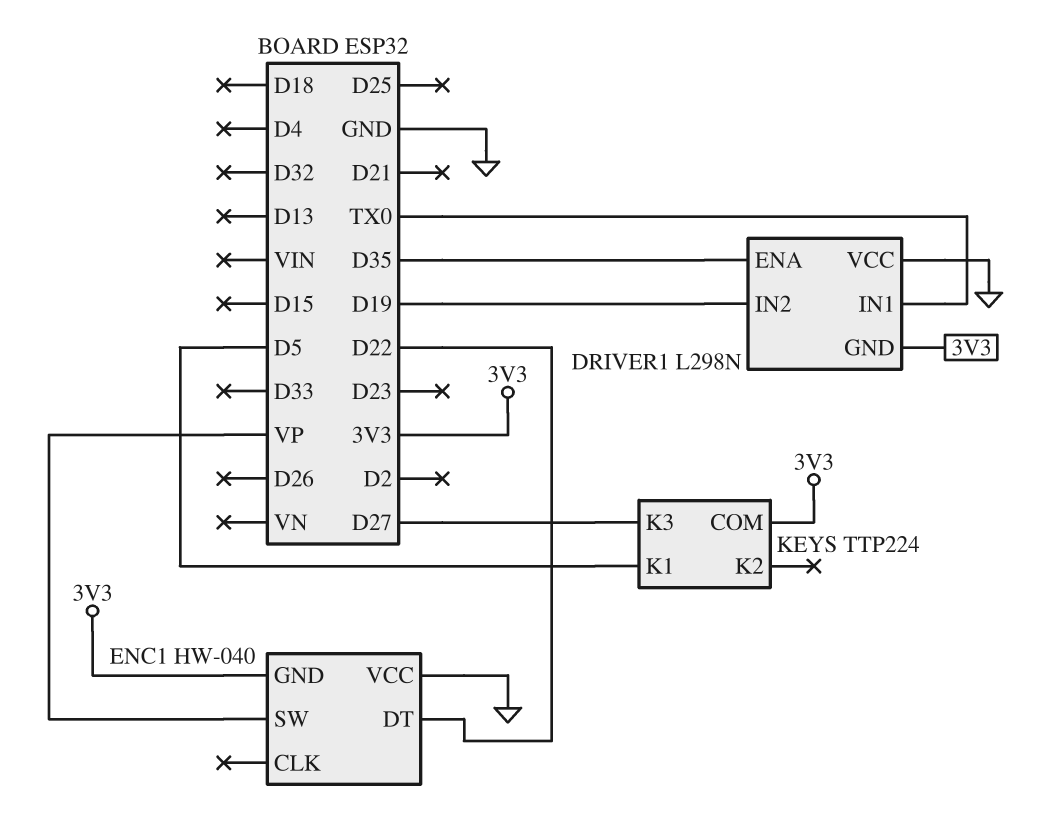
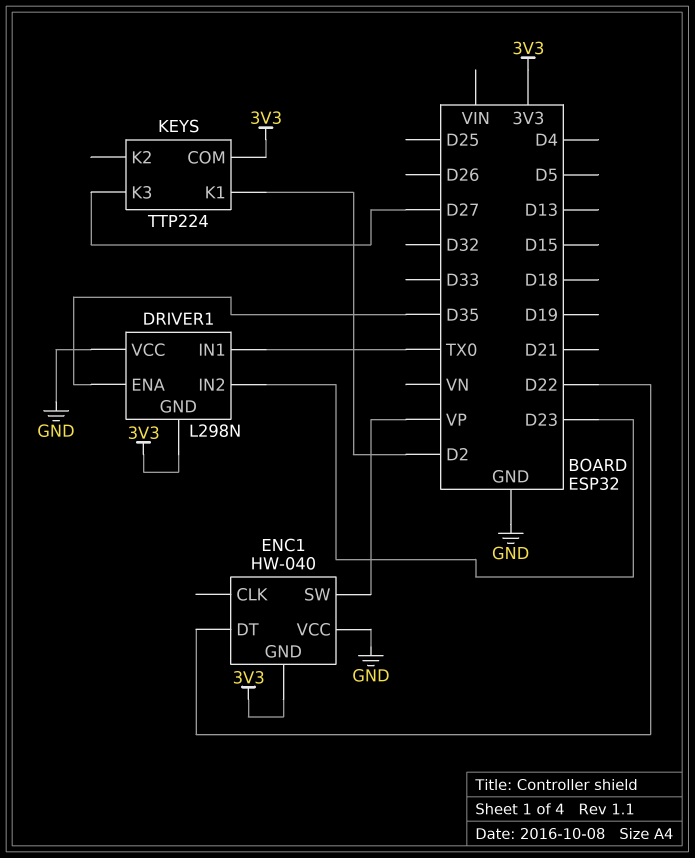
DRIVER1 pin IN2: D19 -> D23
KEYS pin K1: D5 -> D2

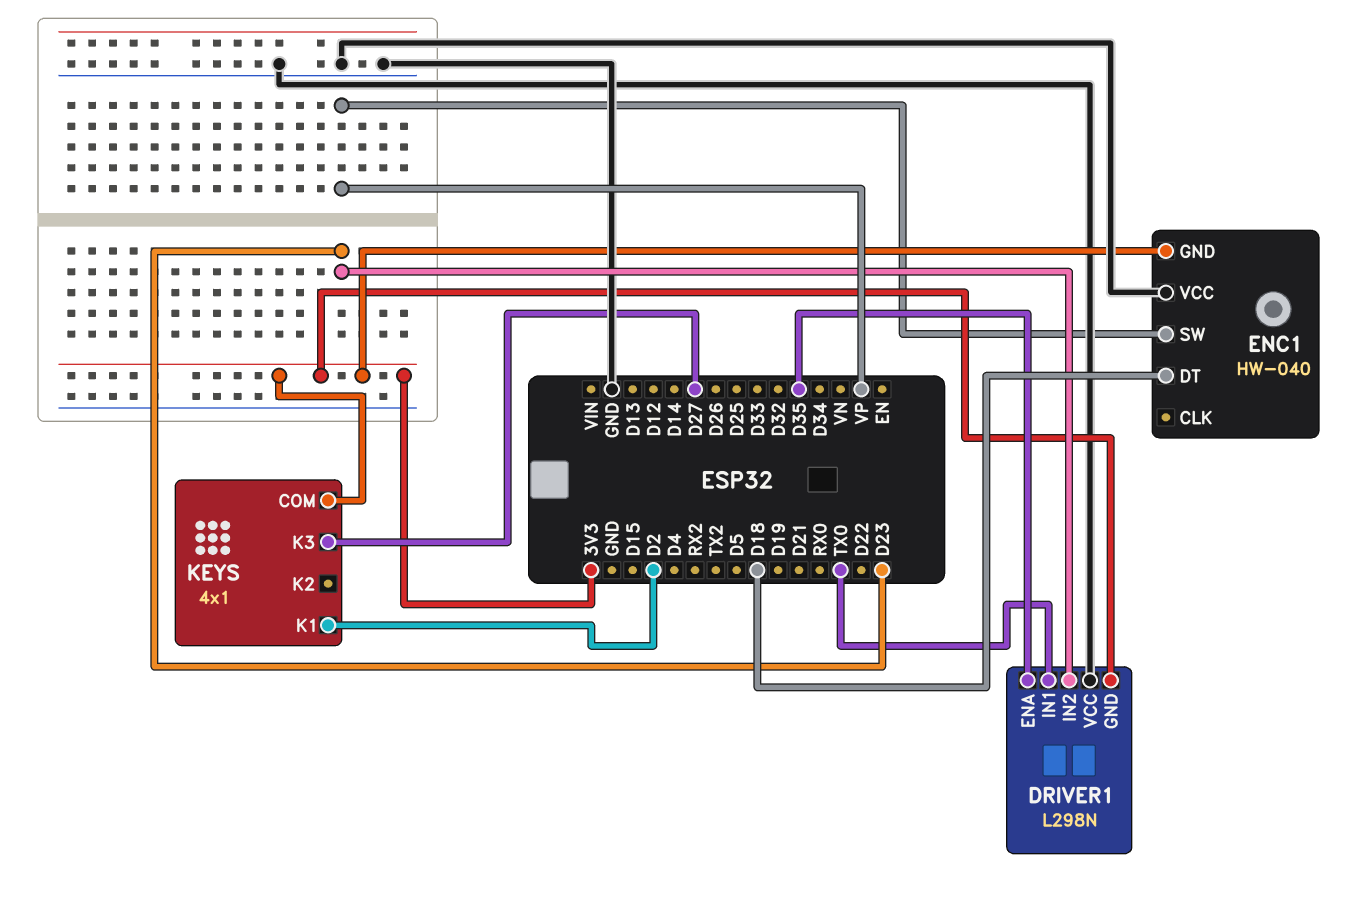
ENC1 pin DT: D22 -> D18
KEYS: TTP224 -> 4x1

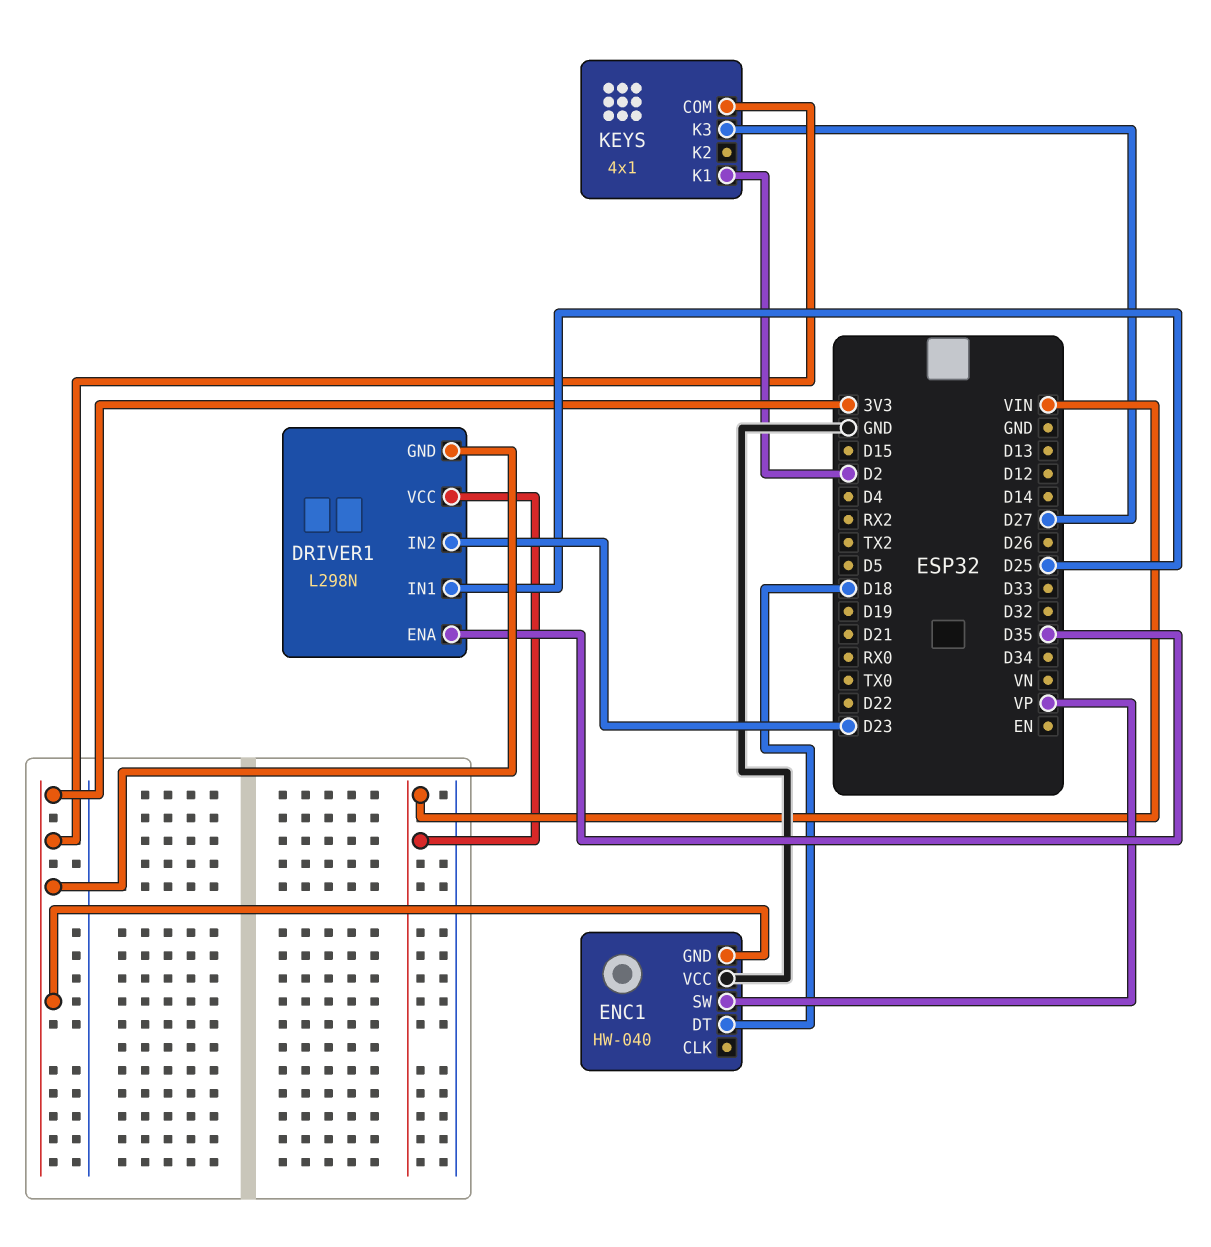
DRIVER1 pin IN1: TX0 -> D25
DRIVER1 pin VCC: GND -> VIN

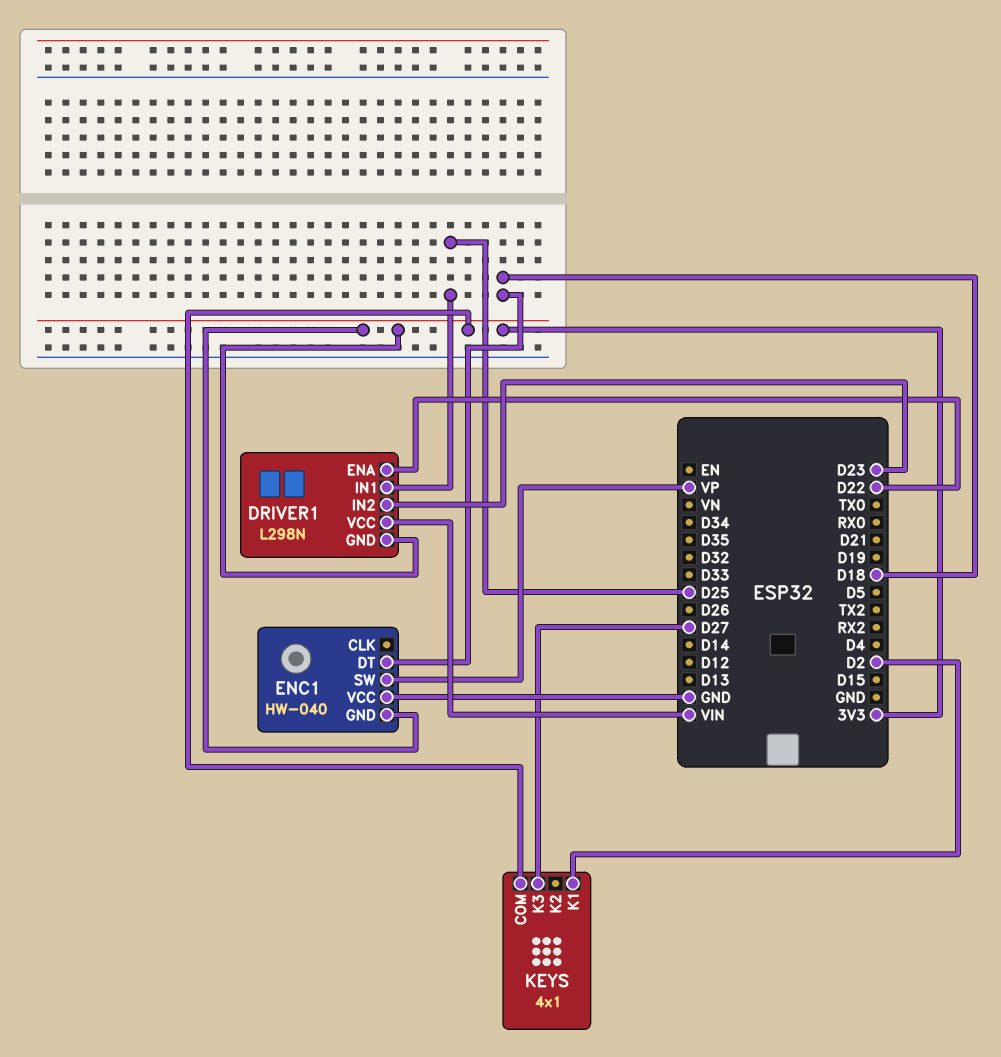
DRIVER1 pin ENA: D35 -> D22

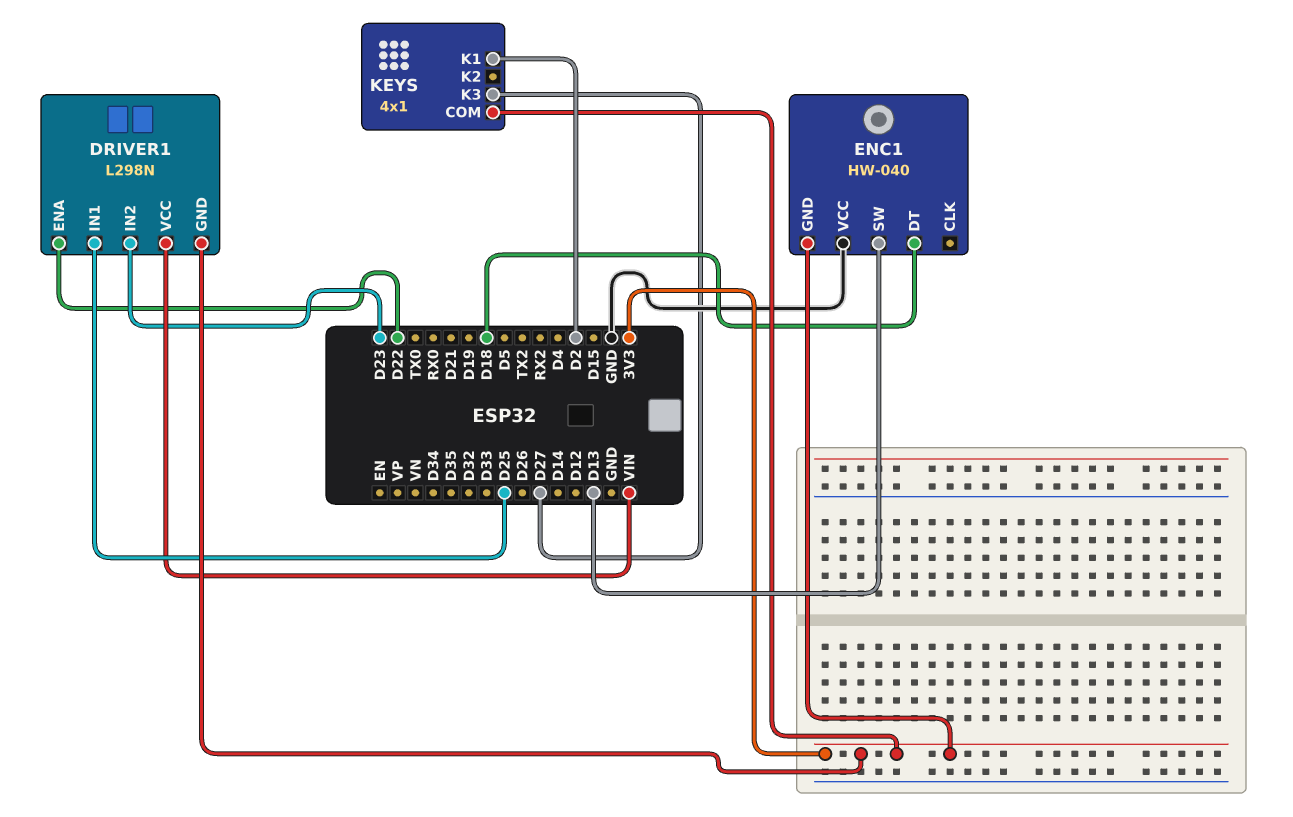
ENC1 pin SW: VP -> D13

